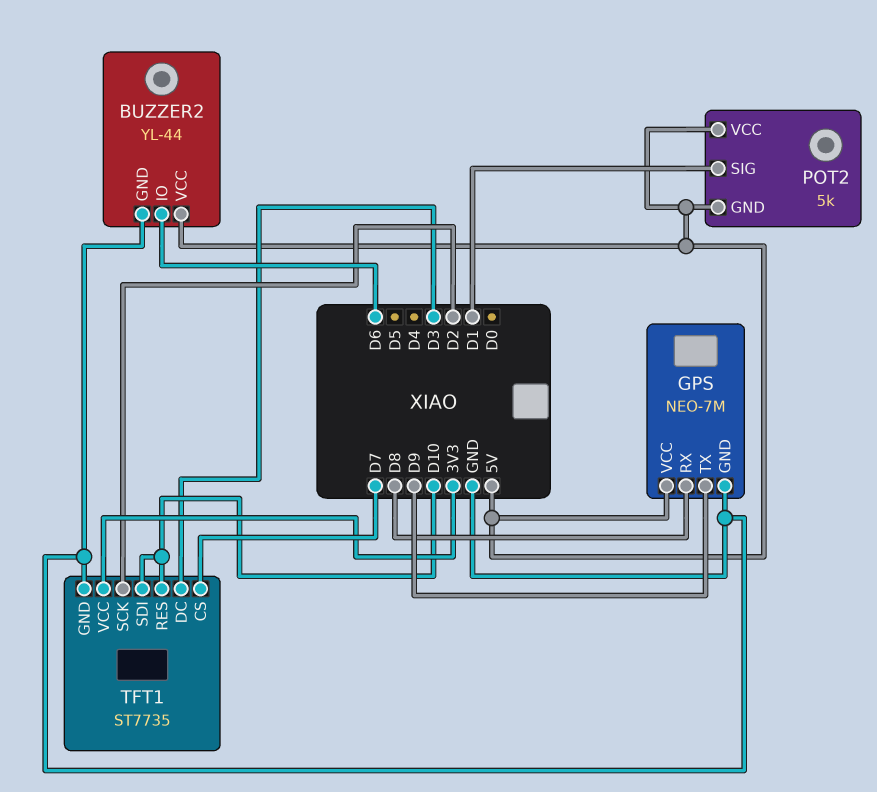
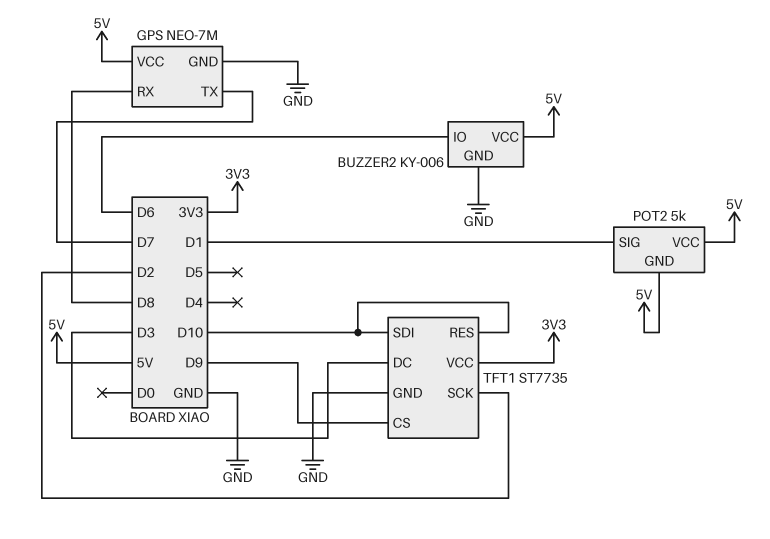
BUZZER2: YL-44 -> KY-006
GPS pin TX: D9 -> D7
TFT1 pin CS: D7 -> D9

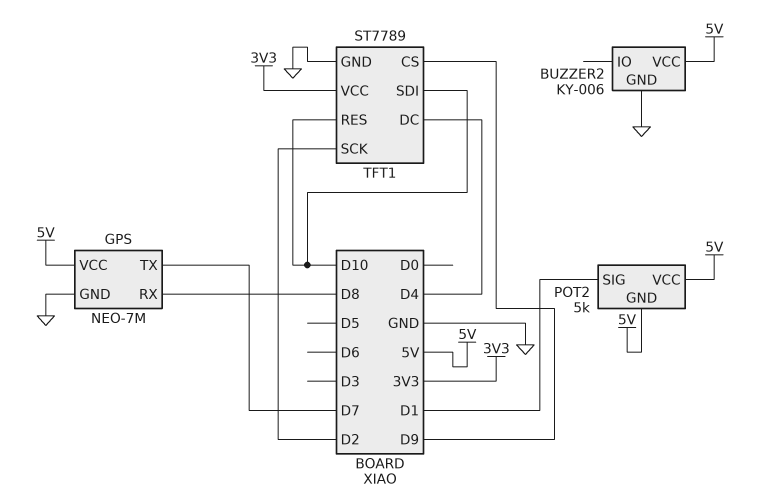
BUZZER2 pin IO: D6 -> none
TFT1: ST7735 -> ST7789
TFT1 pin DC: D3 -> D4

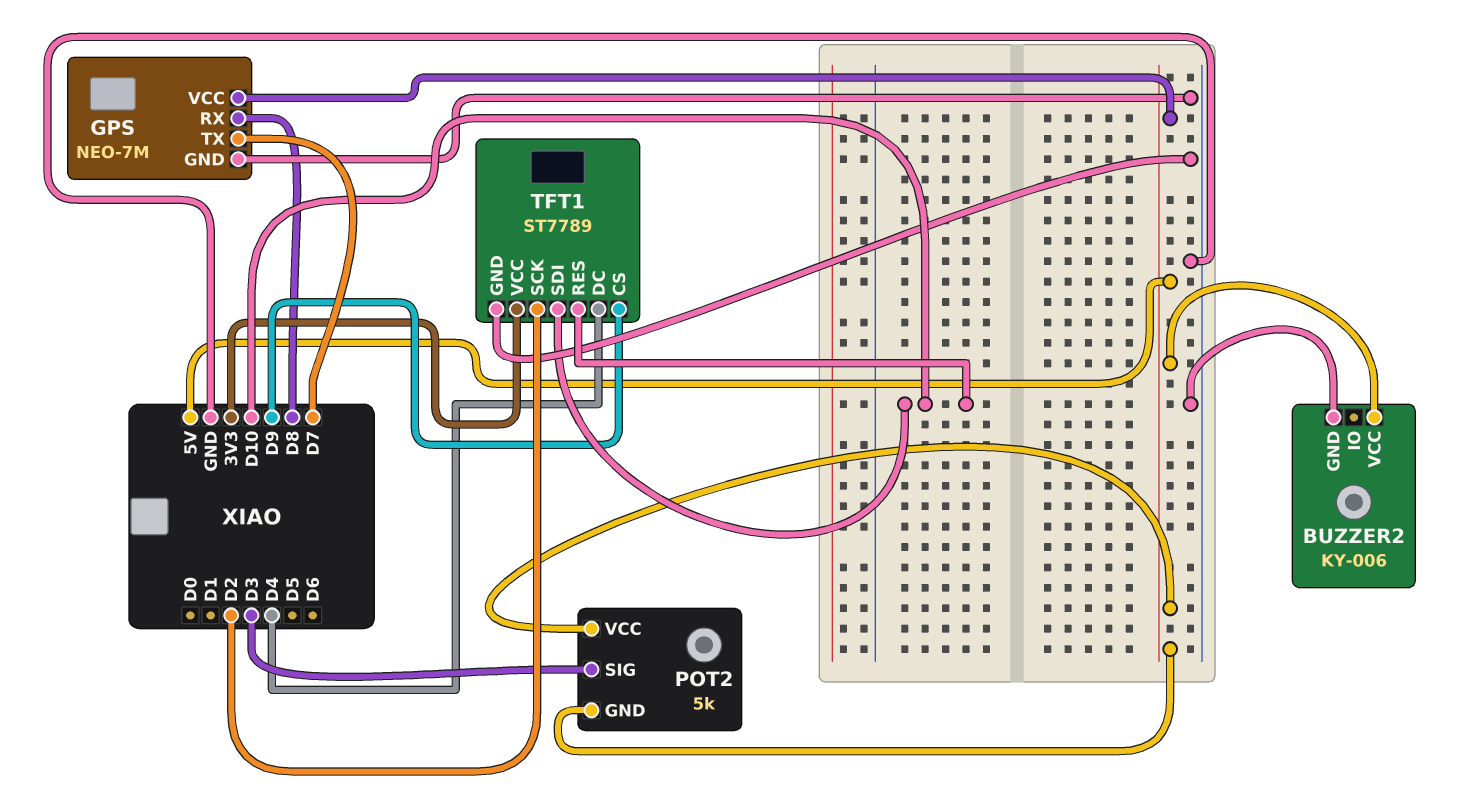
POT2 pin SIG: D1 -> D3

